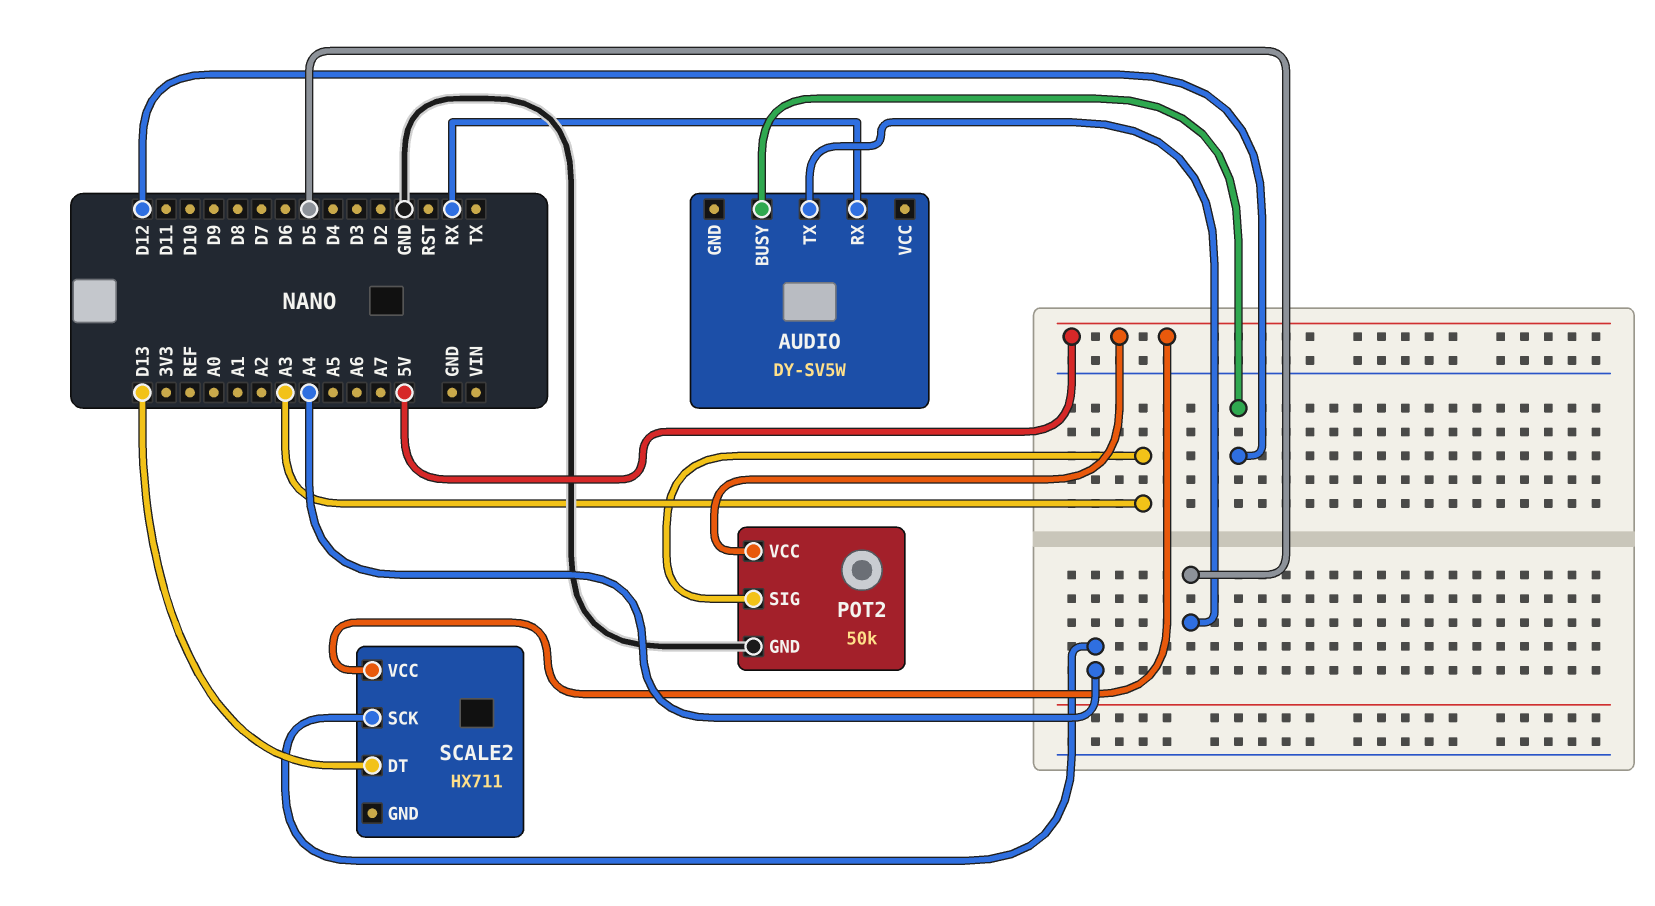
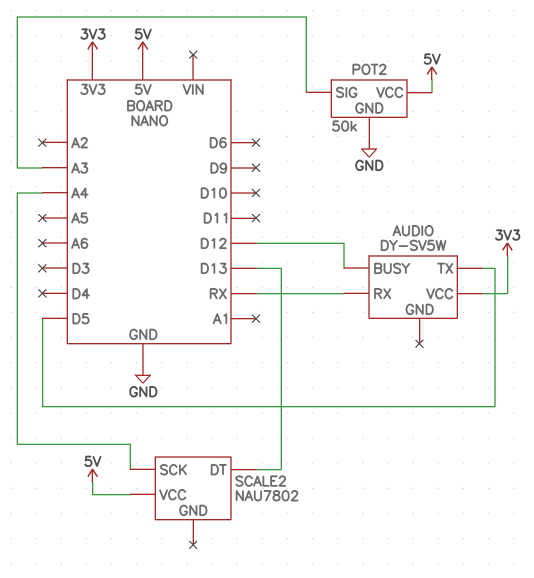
AUDIO pin VCC: none -> 3V3
SCALE2: HX711 -> NAU7802

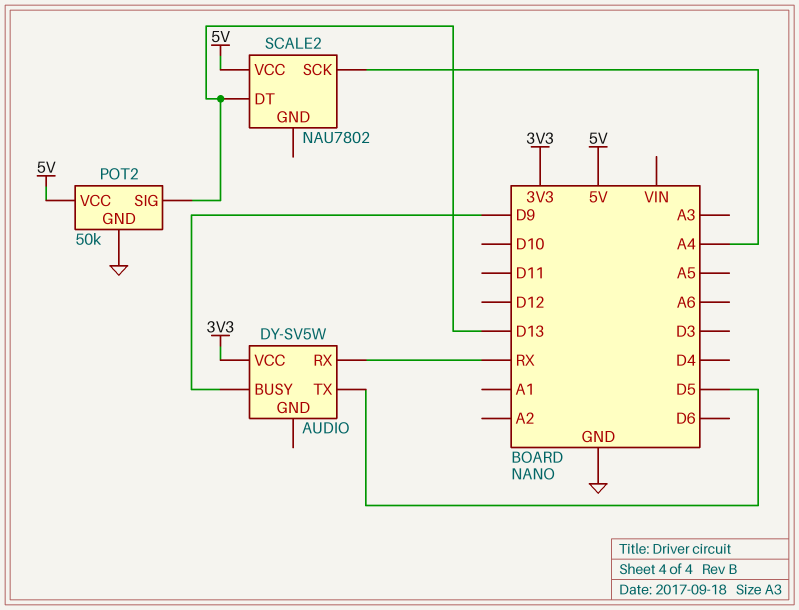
AUDIO pin BUSY: D12 -> D9
POT2 pin SIG: A3 -> D13

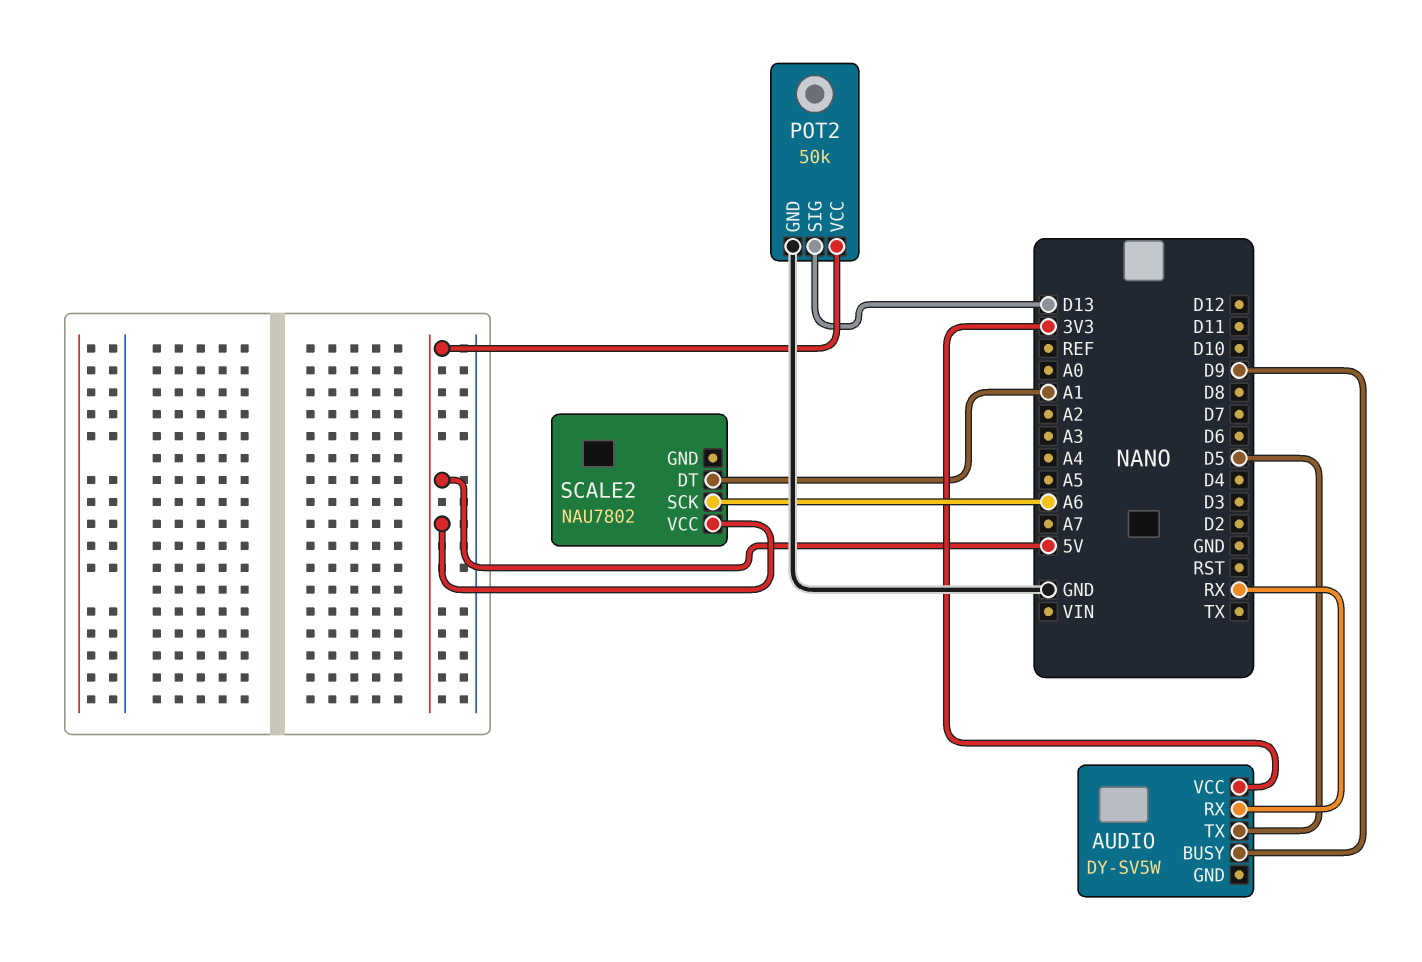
SCALE2 pin DT: D13 -> A1
SCALE2 pin SCK: A4 -> A6

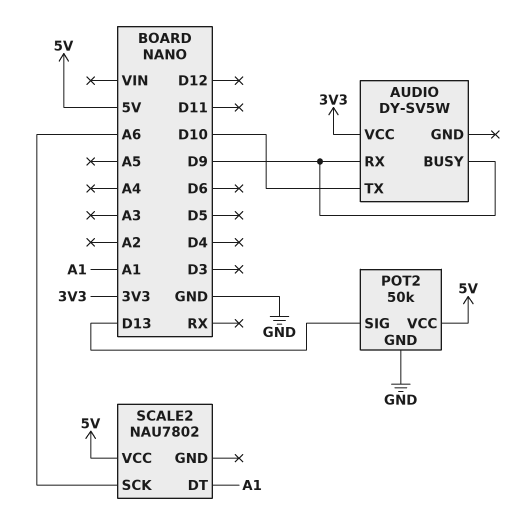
AUDIO pin RX: RX -> D9
AUDIO pin TX: D5 -> D10

